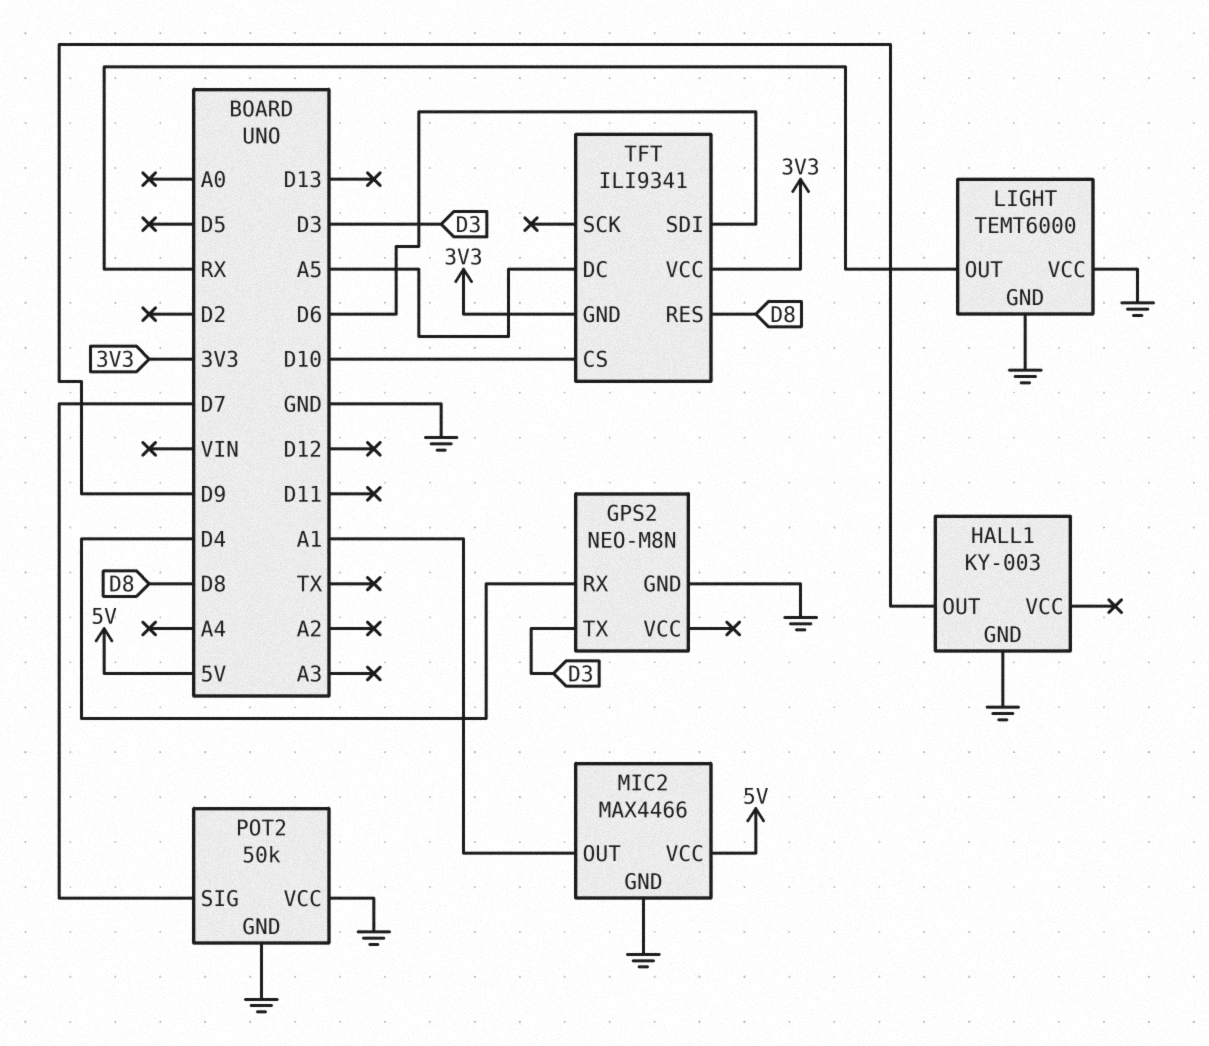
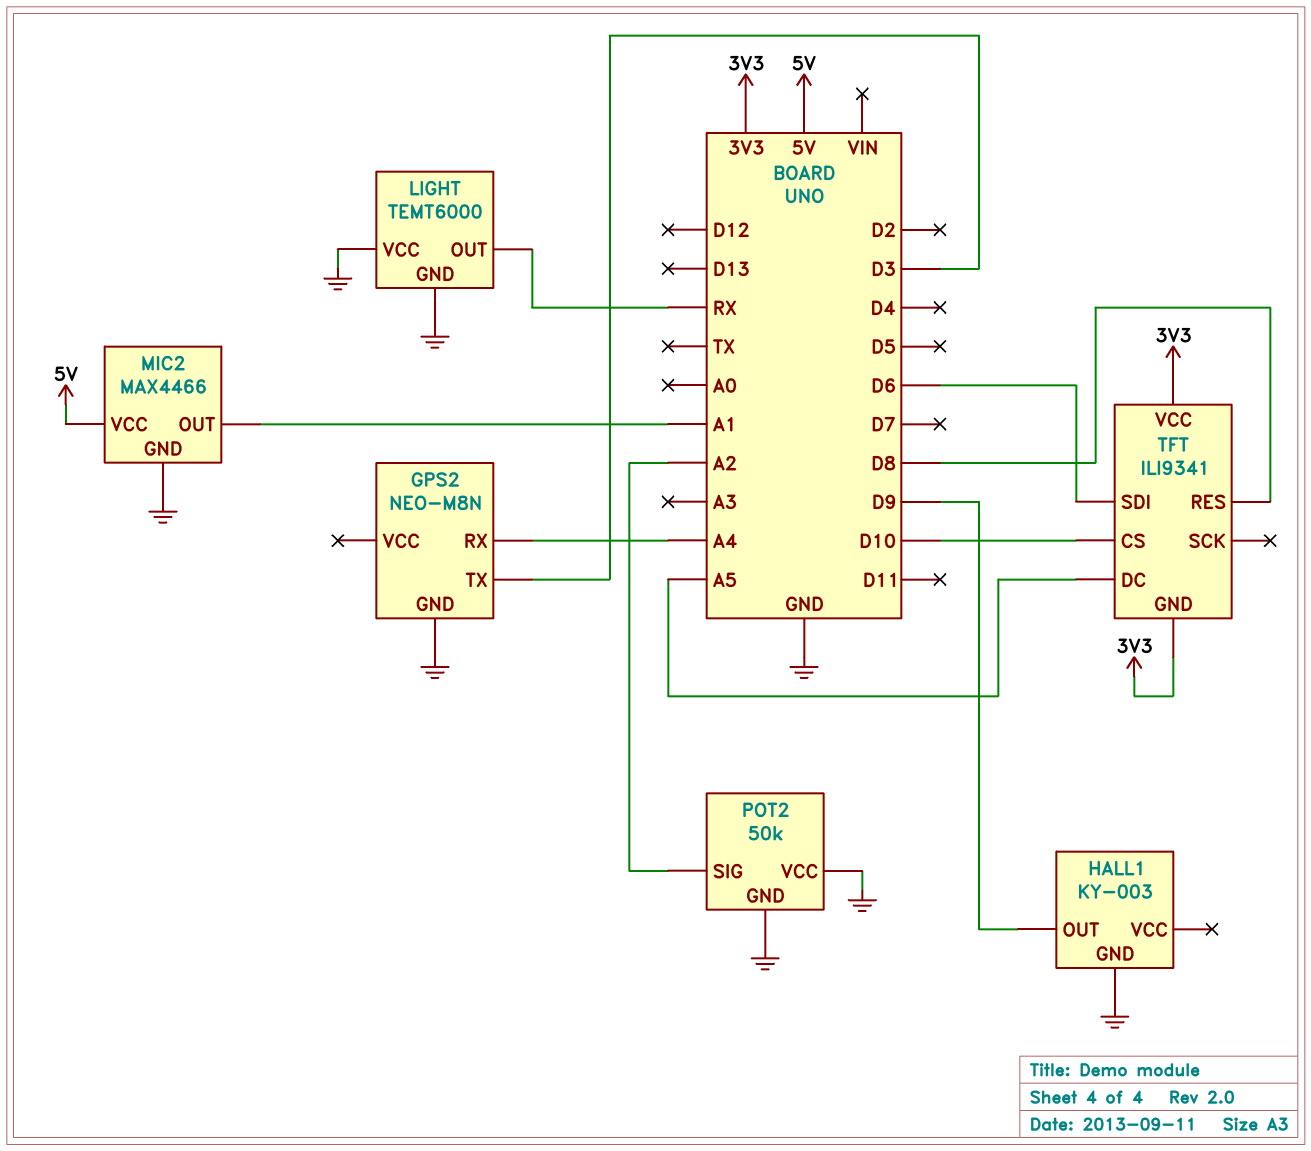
GPS2 pin RX: D4 -> A4
POT2 pin SIG: D7 -> A2

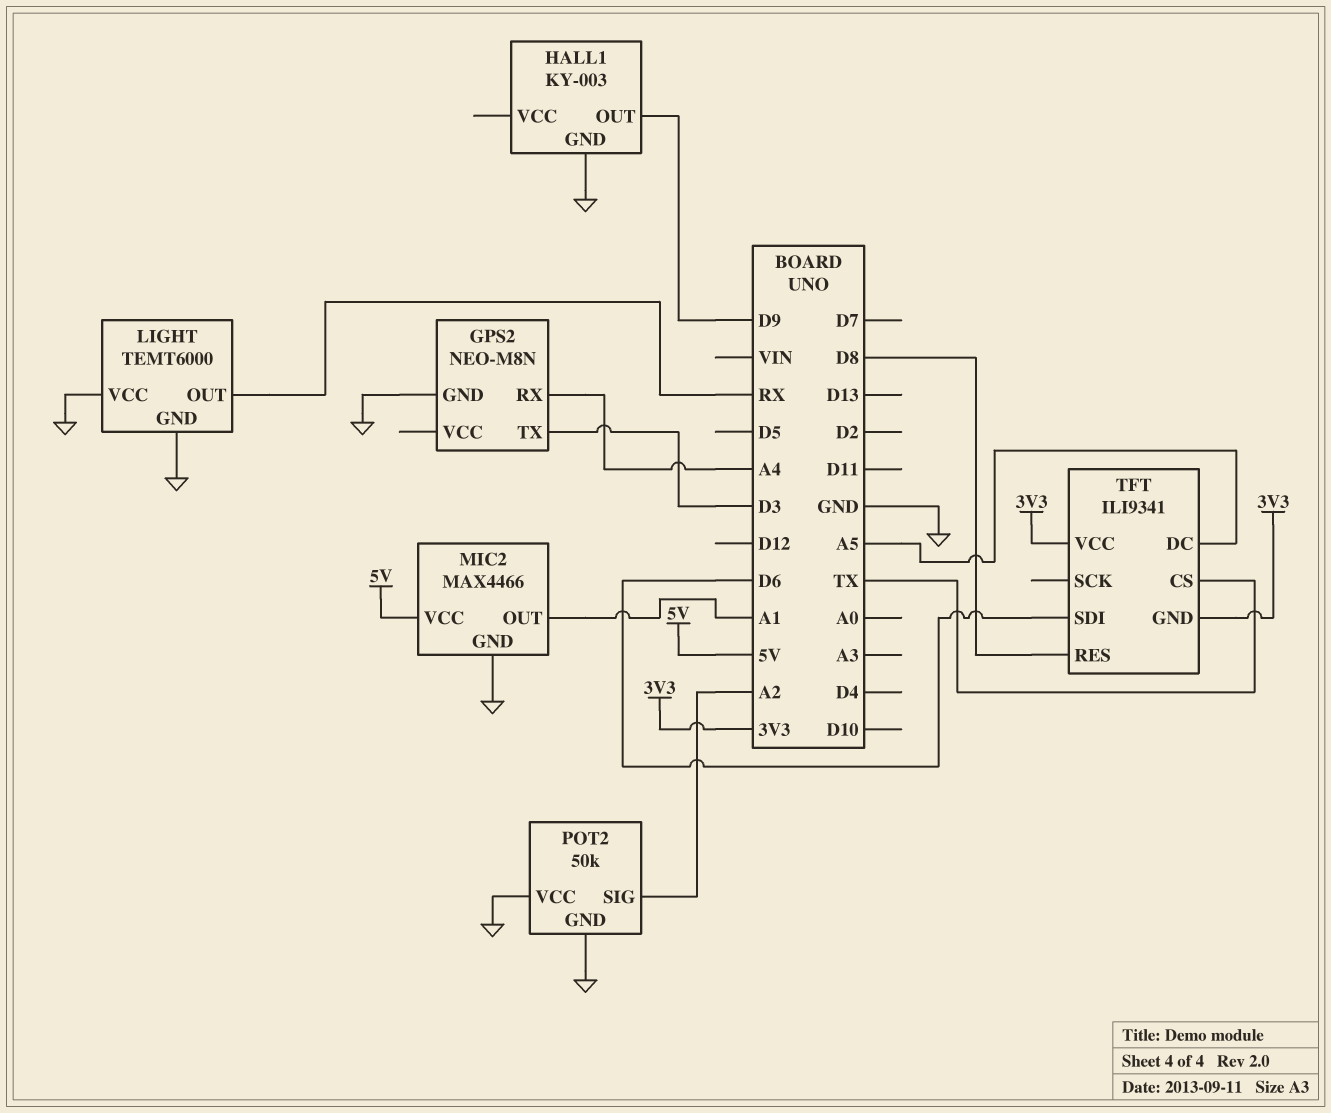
TFT pin CS: D10 -> TX

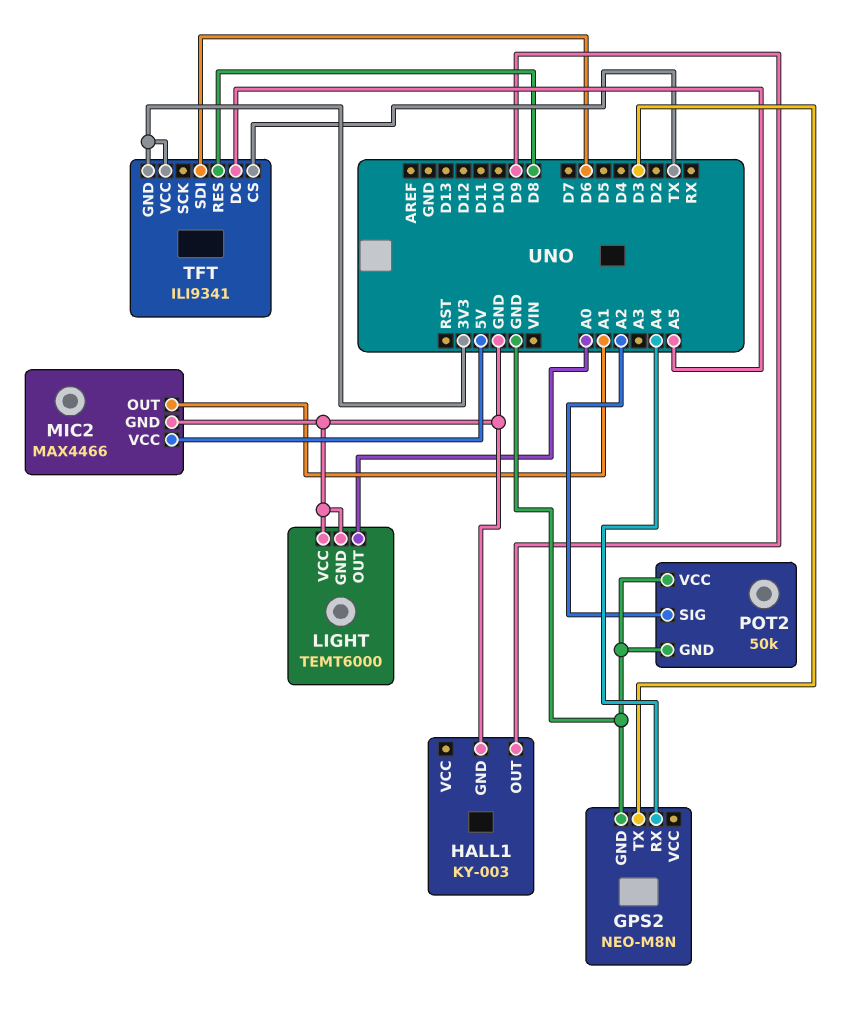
LIGHT pin OUT: RX -> A0

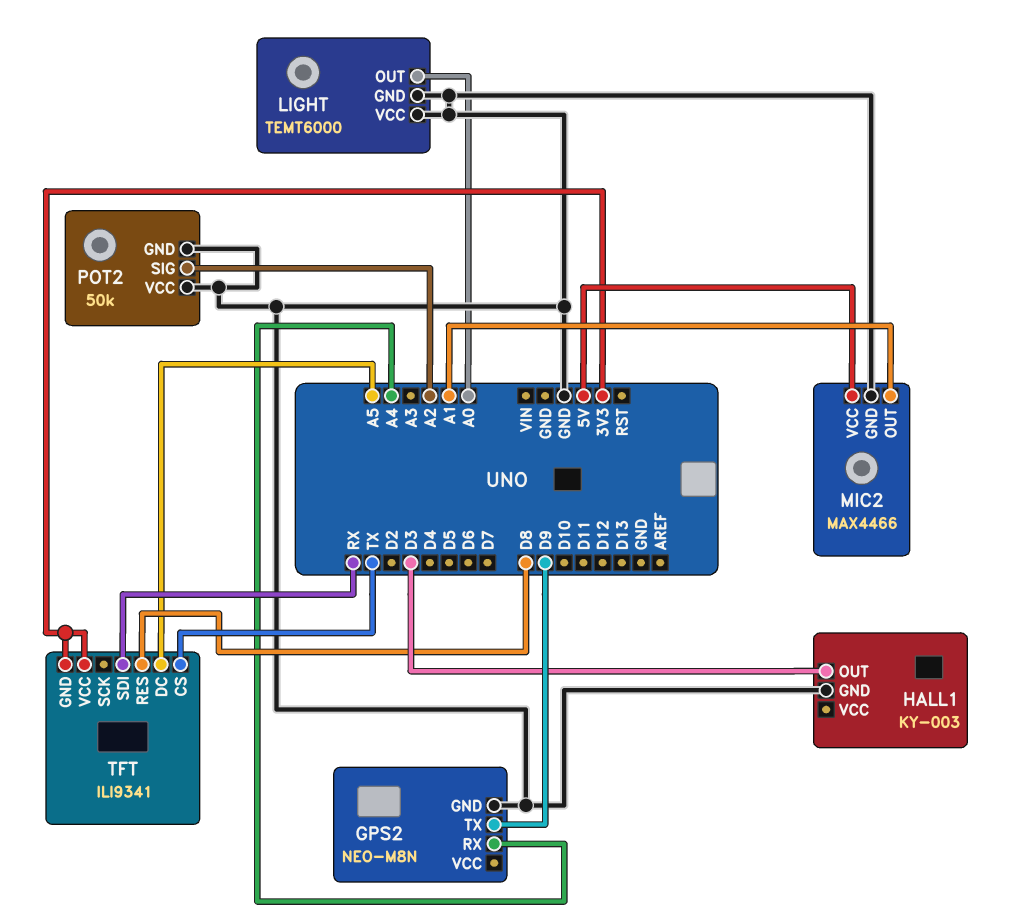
GPS2 pin TX: D3 -> D9
HALL1 pin OUT: D9 -> D3
TFT pin SDI: D6 -> RX

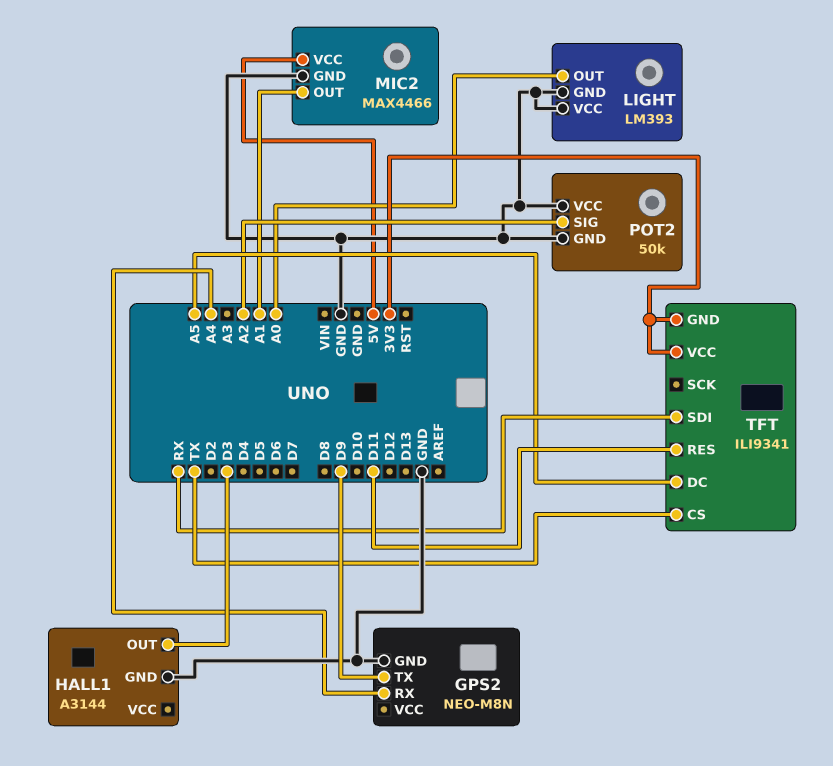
HALL1: KY-003 -> A3144
LIGHT: TEMT6000 -> LM393
TFT pin RES: D8 -> D11

